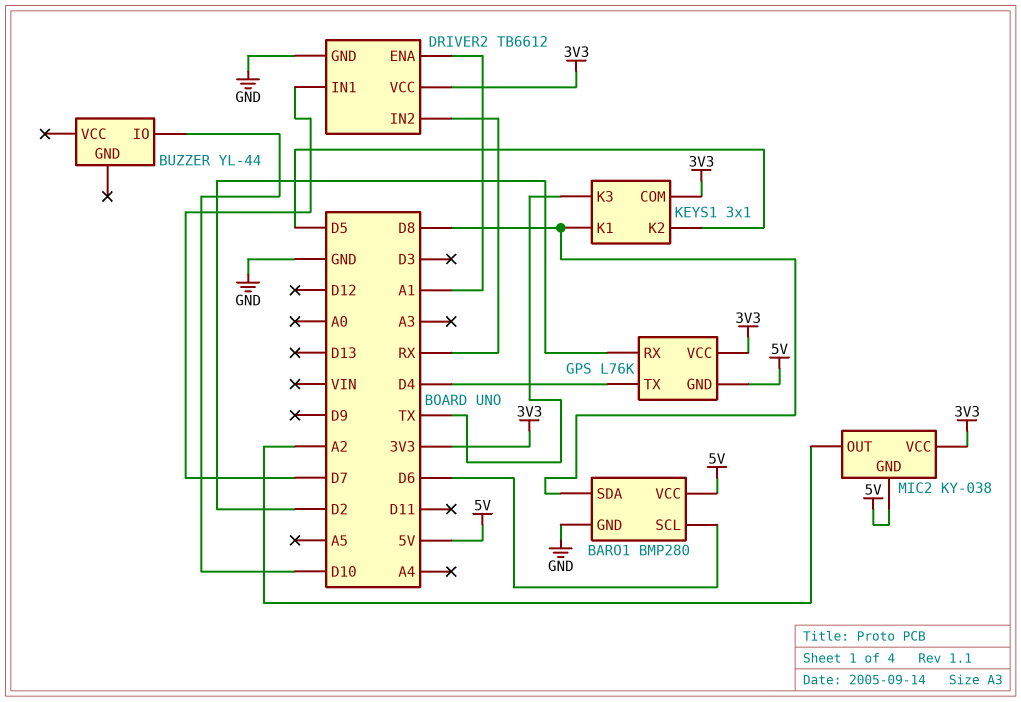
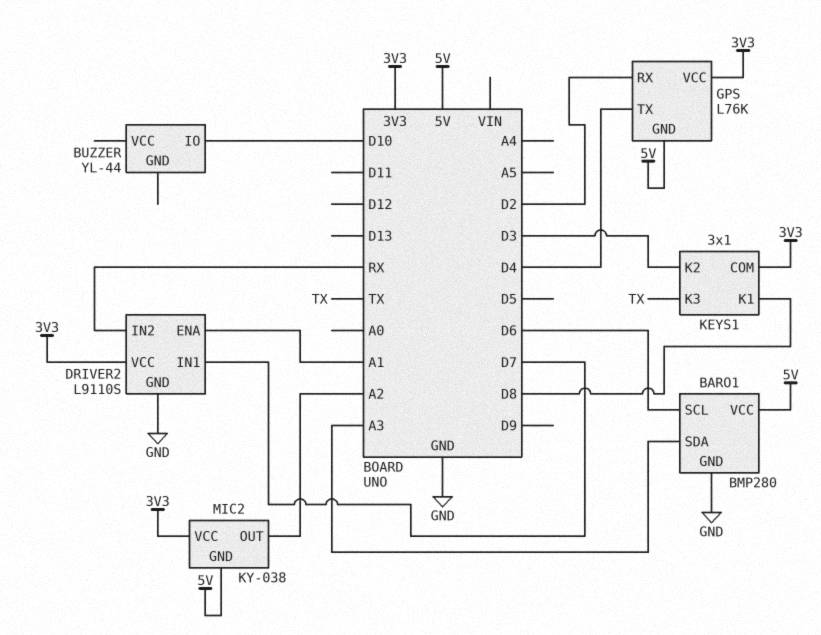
BARO1 pin SDA: D8 -> A3
DRIVER2: TB6612 -> L9110S
KEYS1 pin K2: D5 -> D3

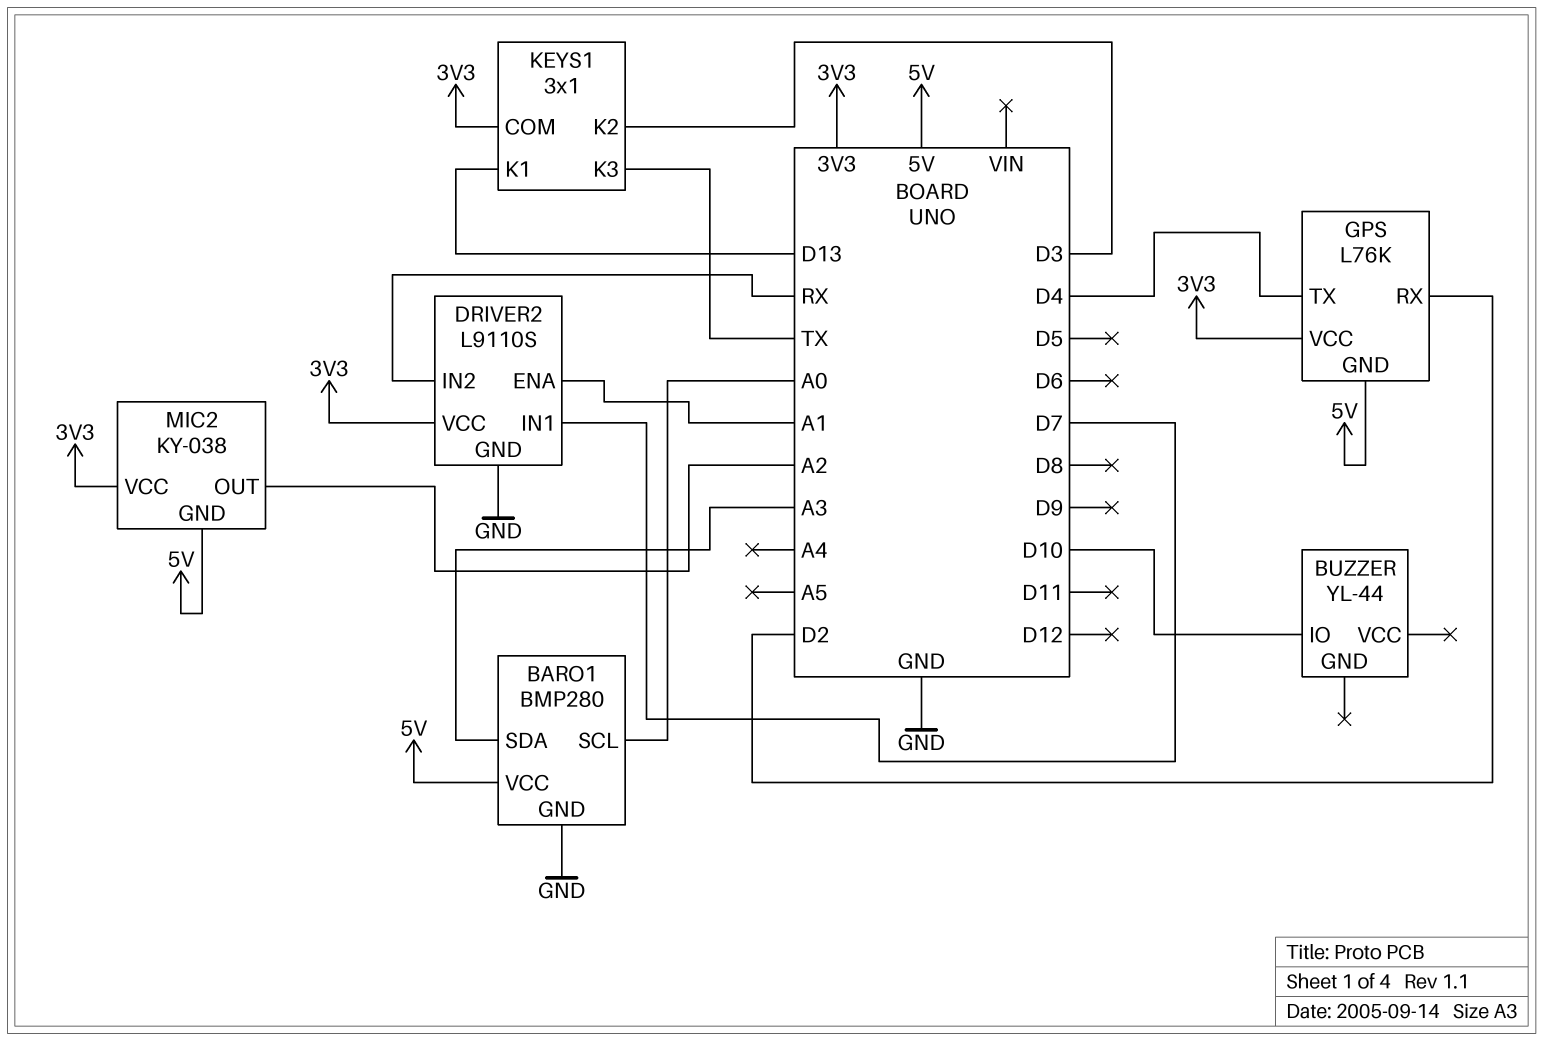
BARO1 pin SCL: D6 -> A0
KEYS1 pin K1: D8 -> D13

